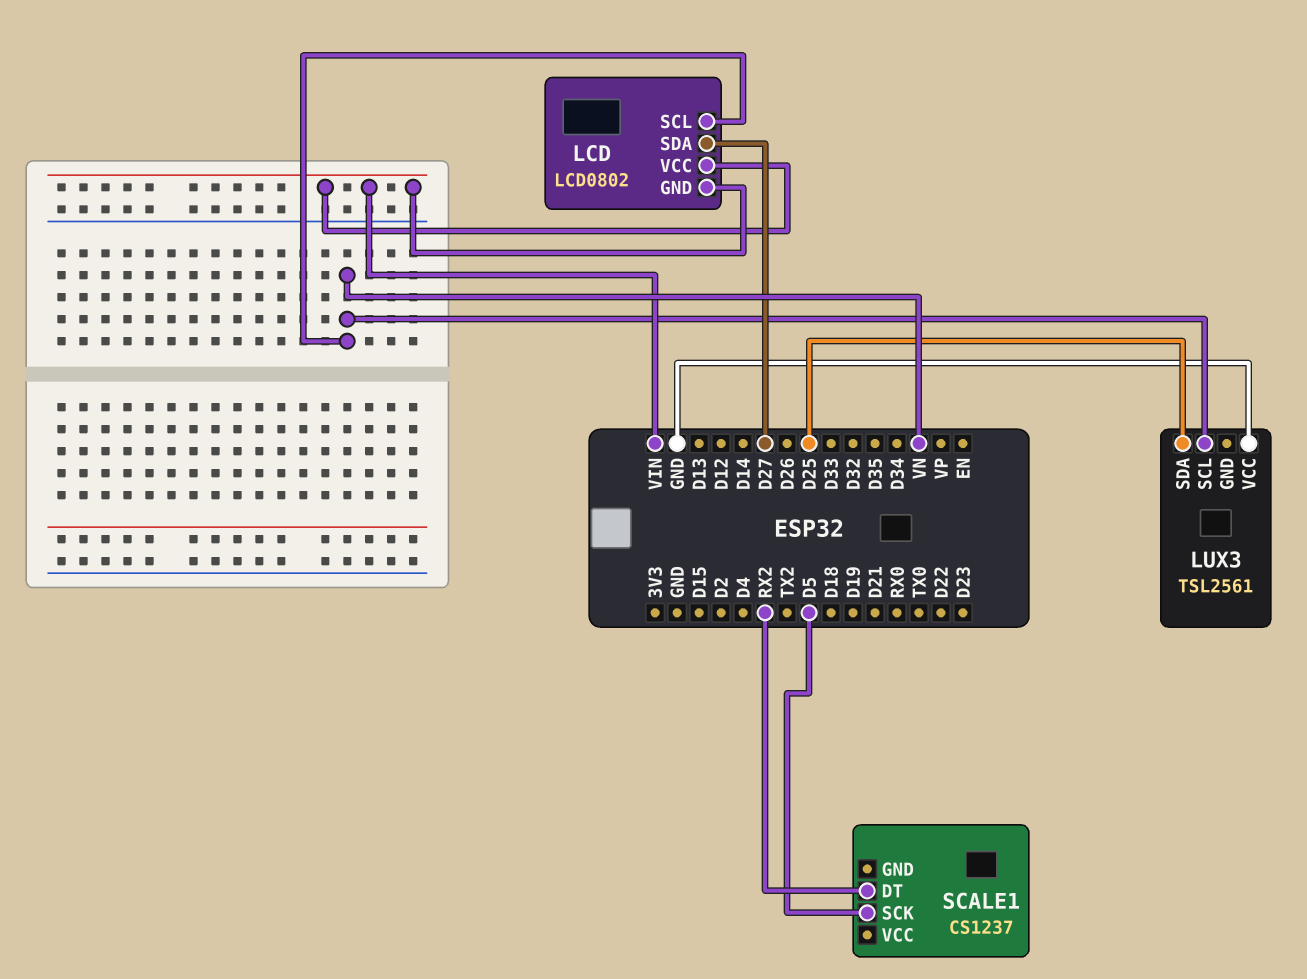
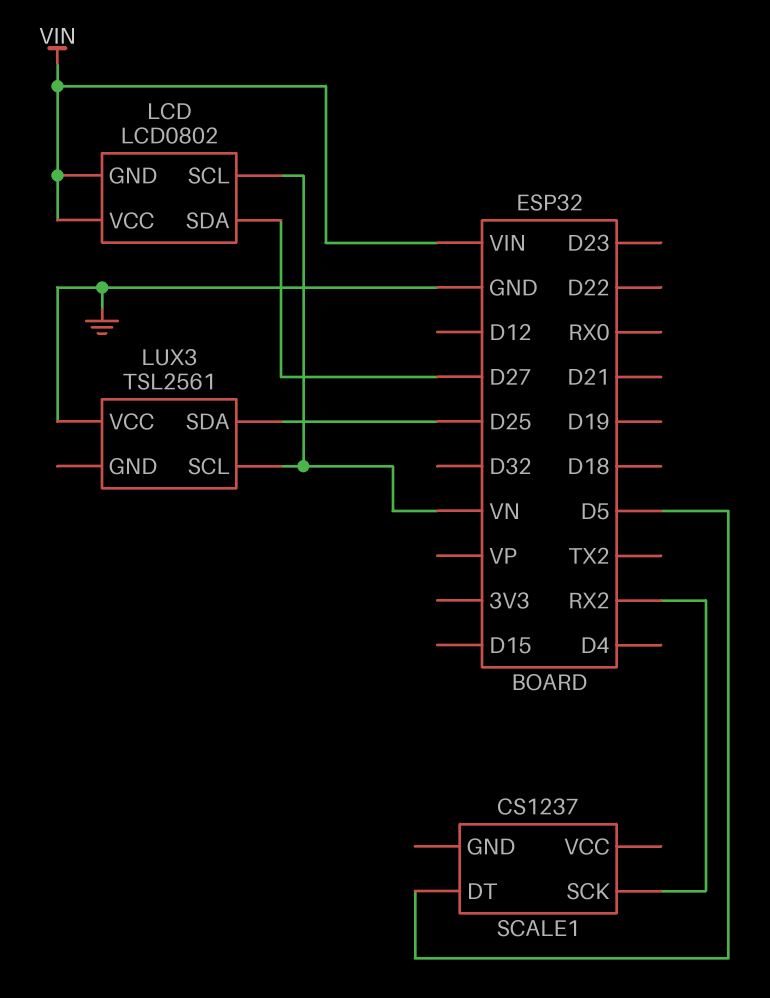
SCALE1 pin DT: RX2 -> D5
SCALE1 pin SCK: D5 -> RX2

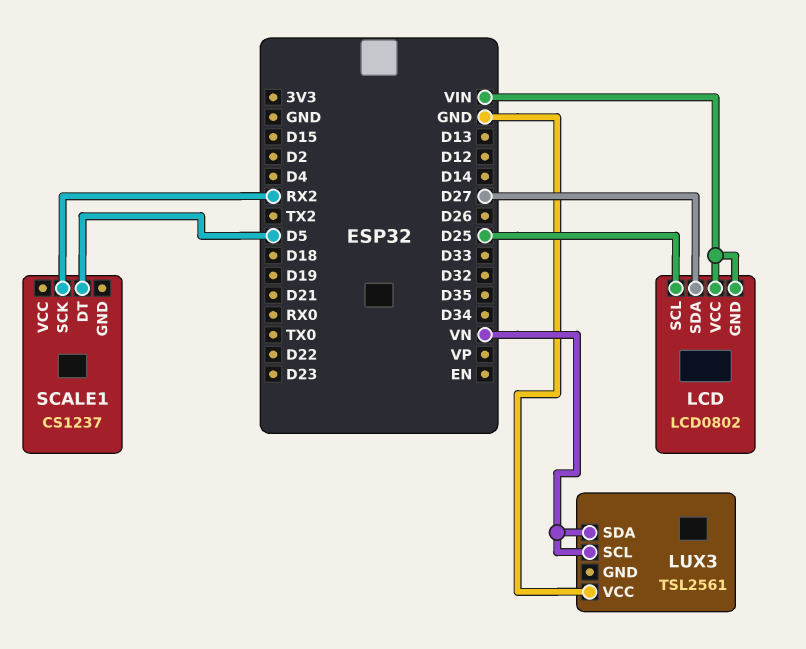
LCD pin SCL: VN -> D25
LUX3 pin SDA: D25 -> VN

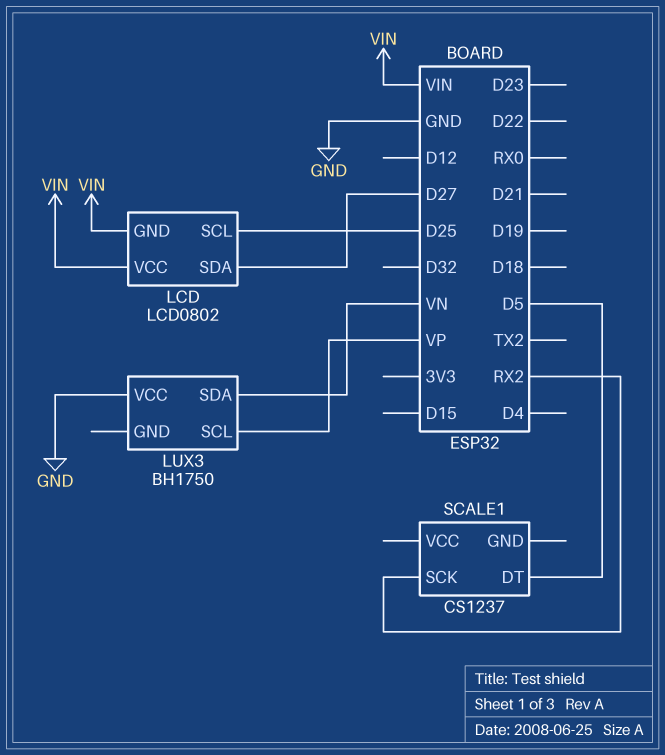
LUX3: TSL2561 -> BH1750
LUX3 pin SCL: VN -> VP

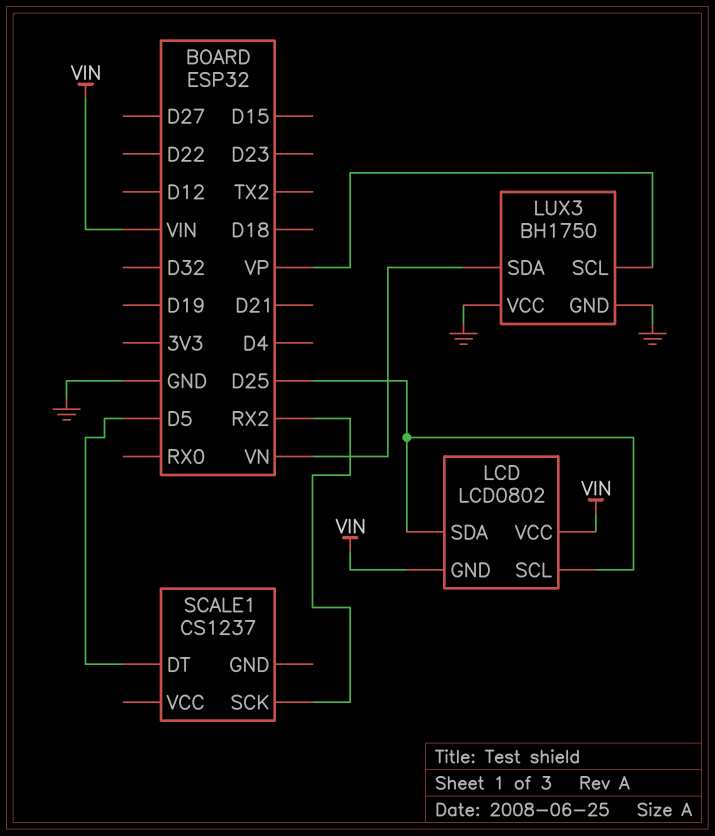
LCD pin SDA: D27 -> D25
LUX3 pin GND: none -> GND

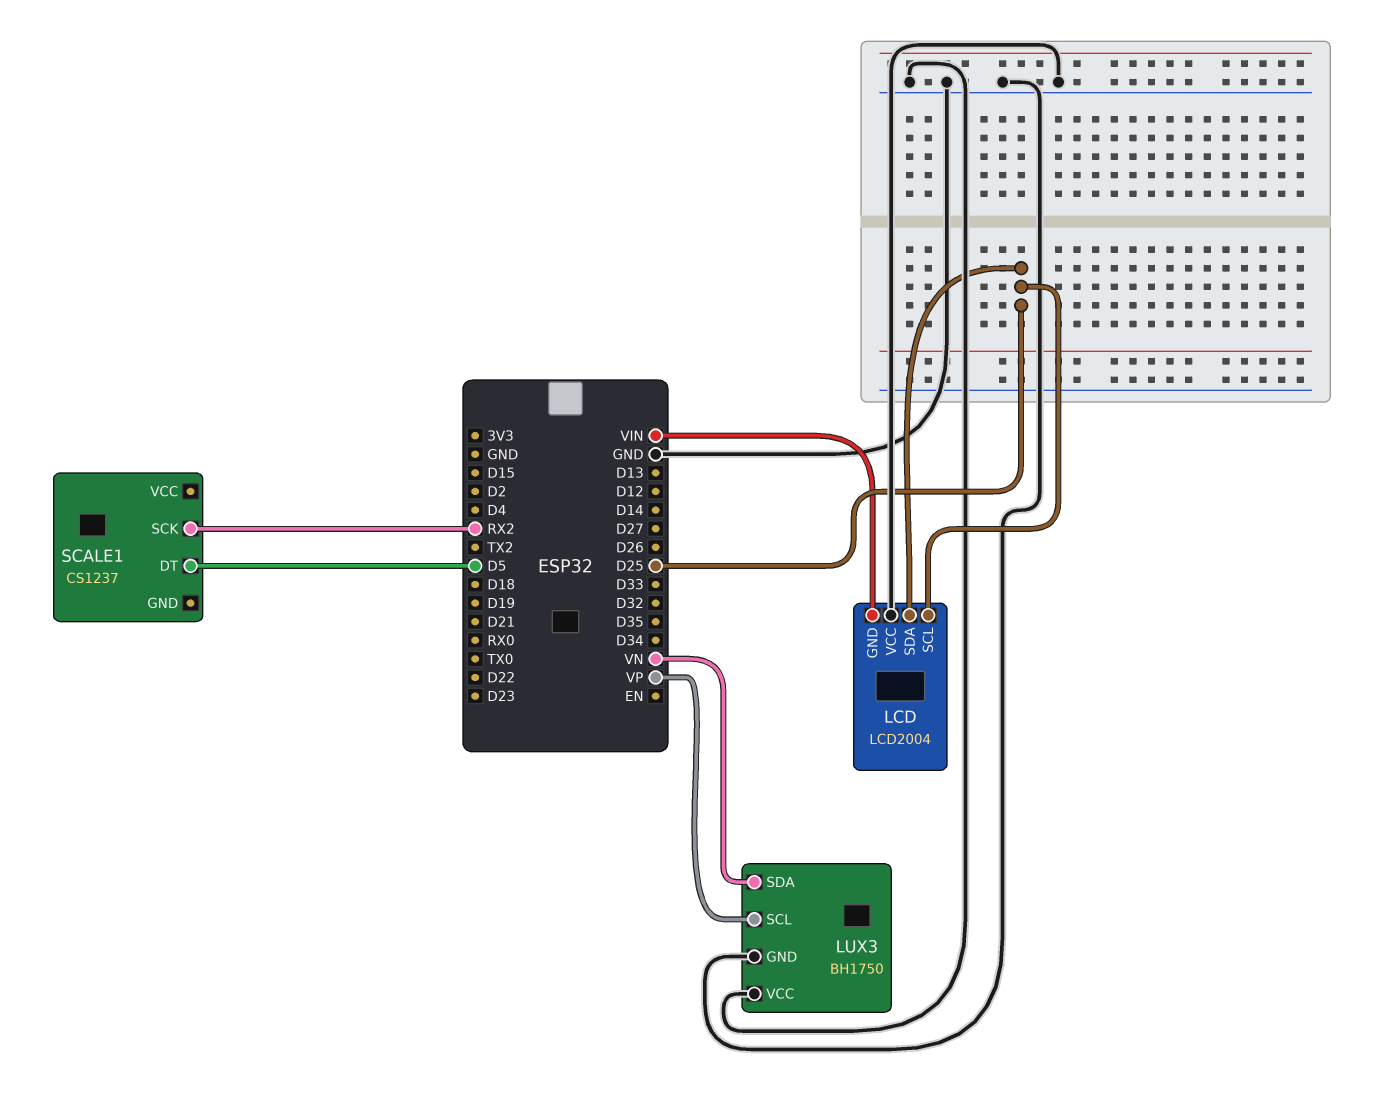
LCD: LCD0802 -> LCD2004
LCD pin VCC: VIN -> GND

